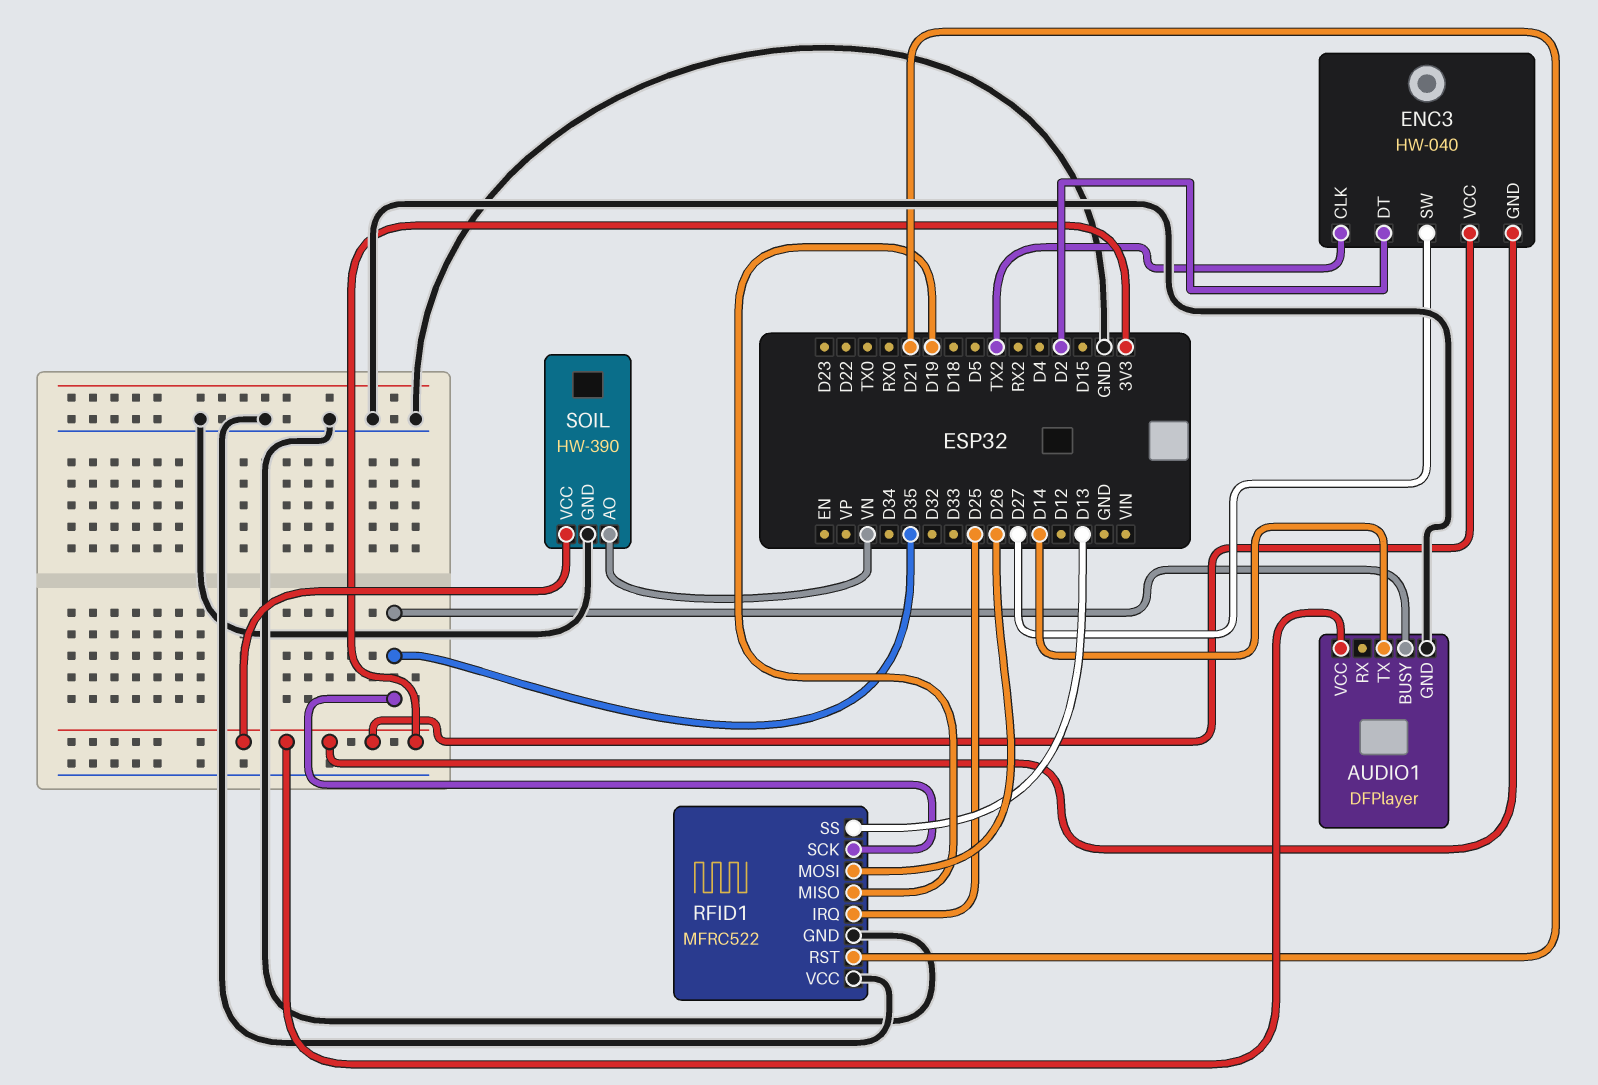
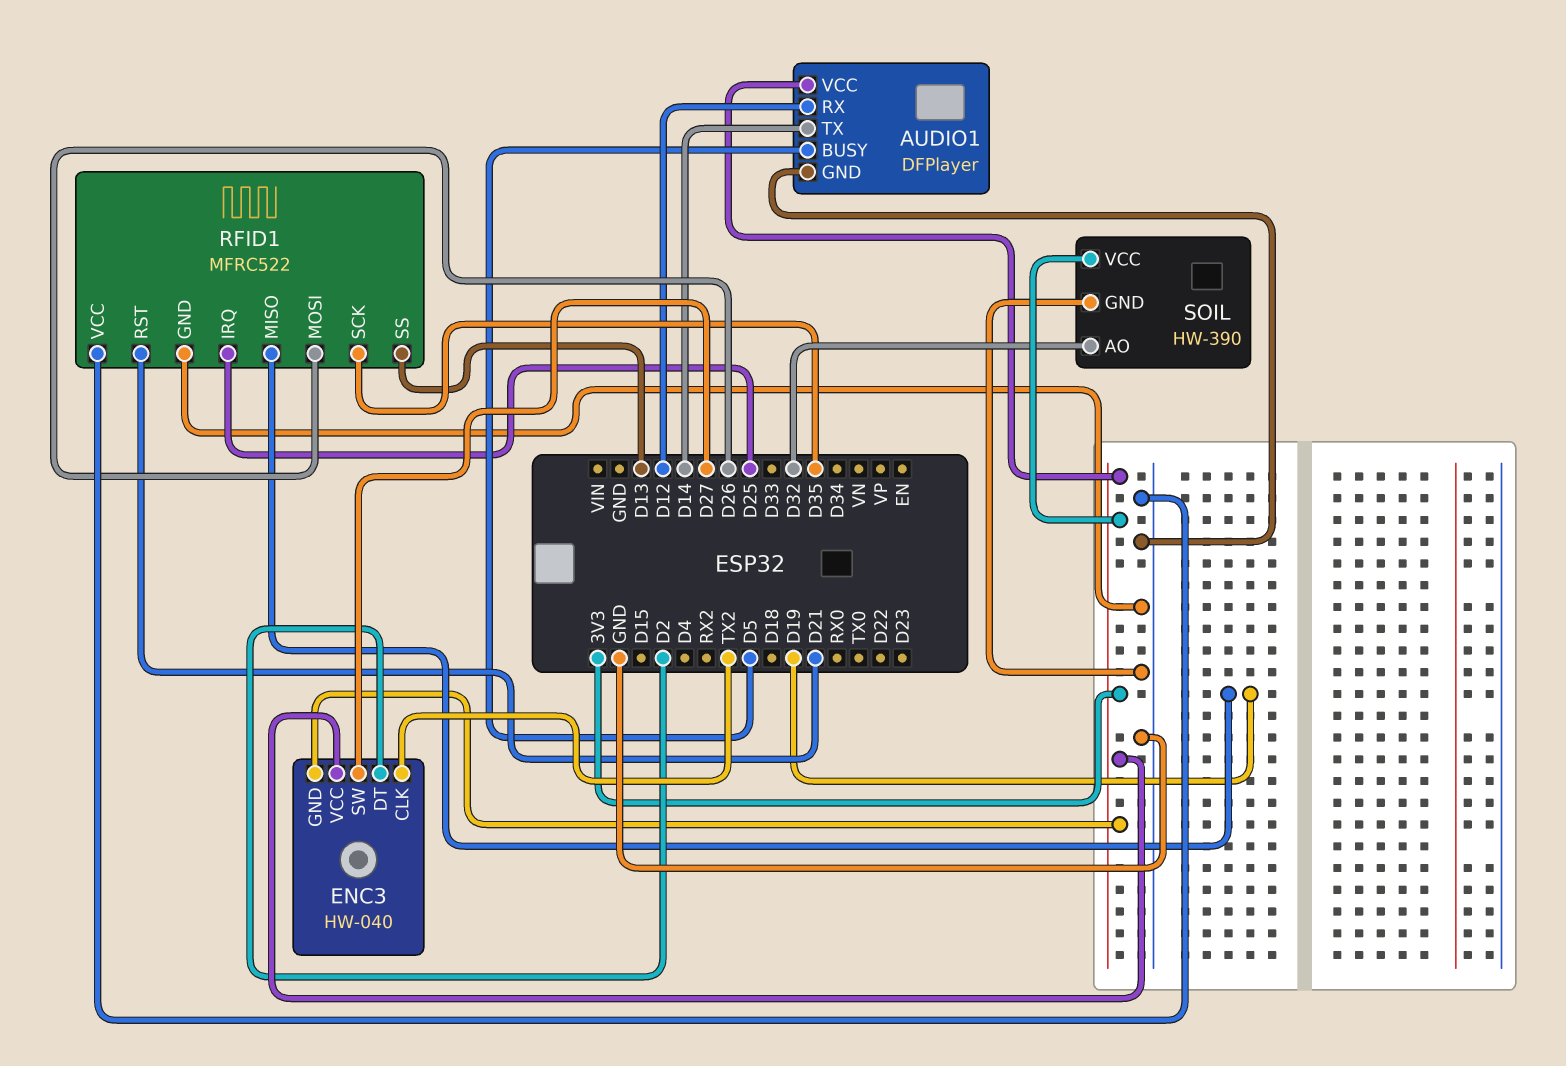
AUDIO1 pin BUSY: D35 -> D5
AUDIO1 pin RX: none -> D12
SOIL pin AO: VN -> D32

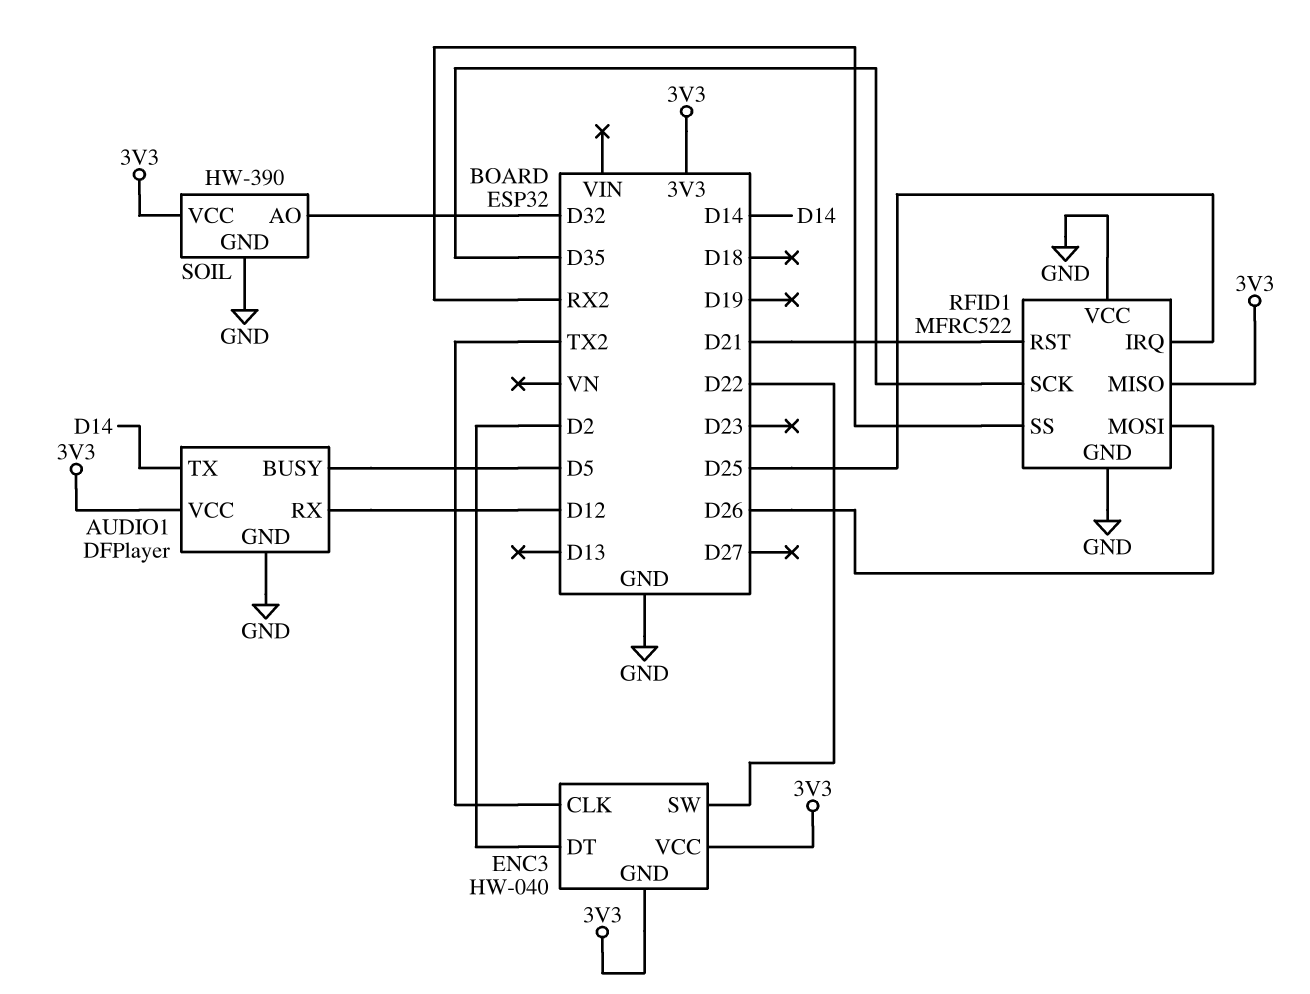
ENC3 pin SW: D27 -> D22
RFID1 pin MISO: D19 -> 3V3
RFID1 pin SS: D13 -> RX2

